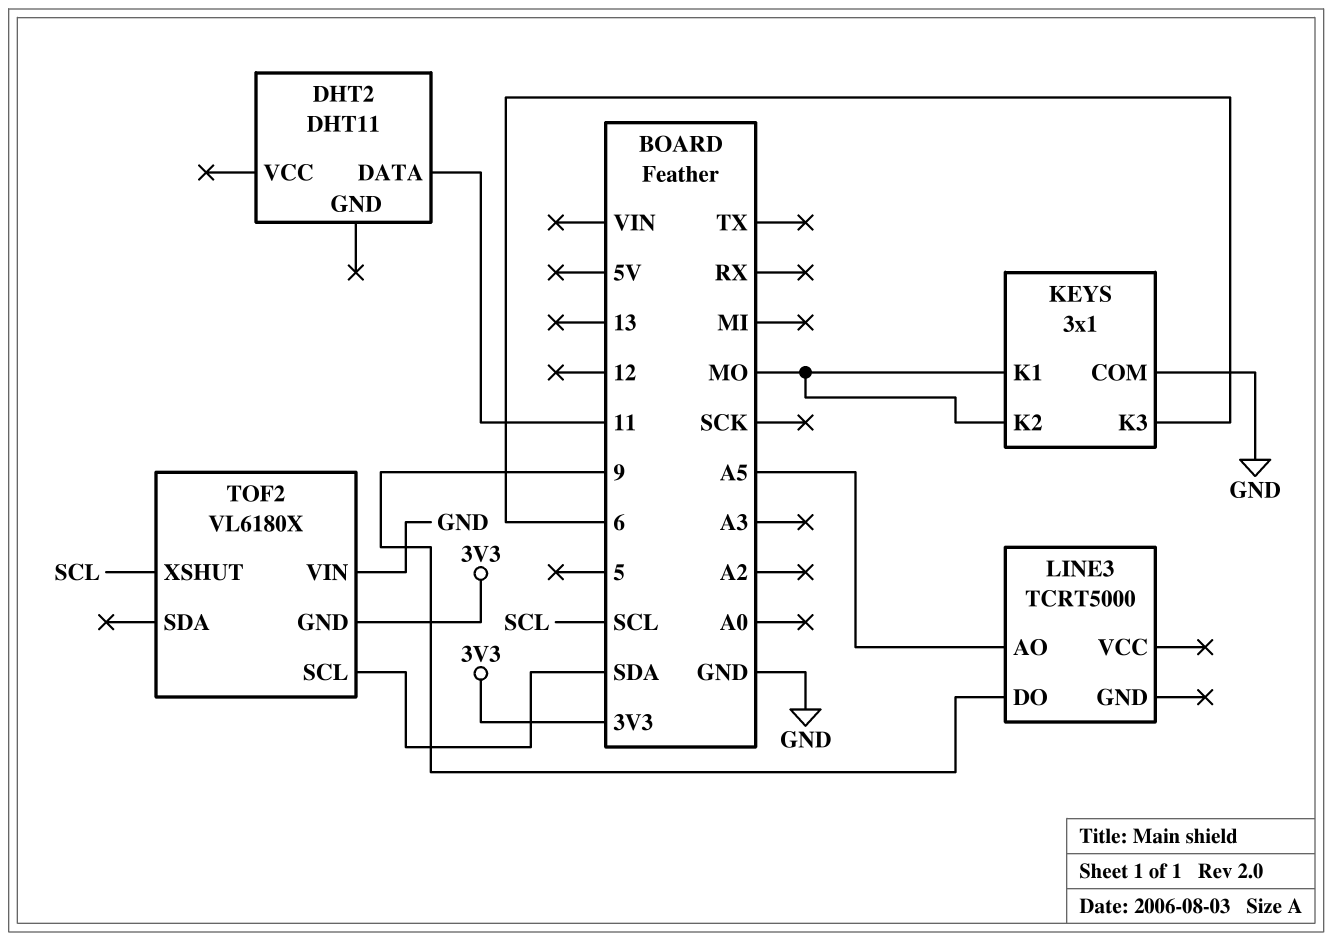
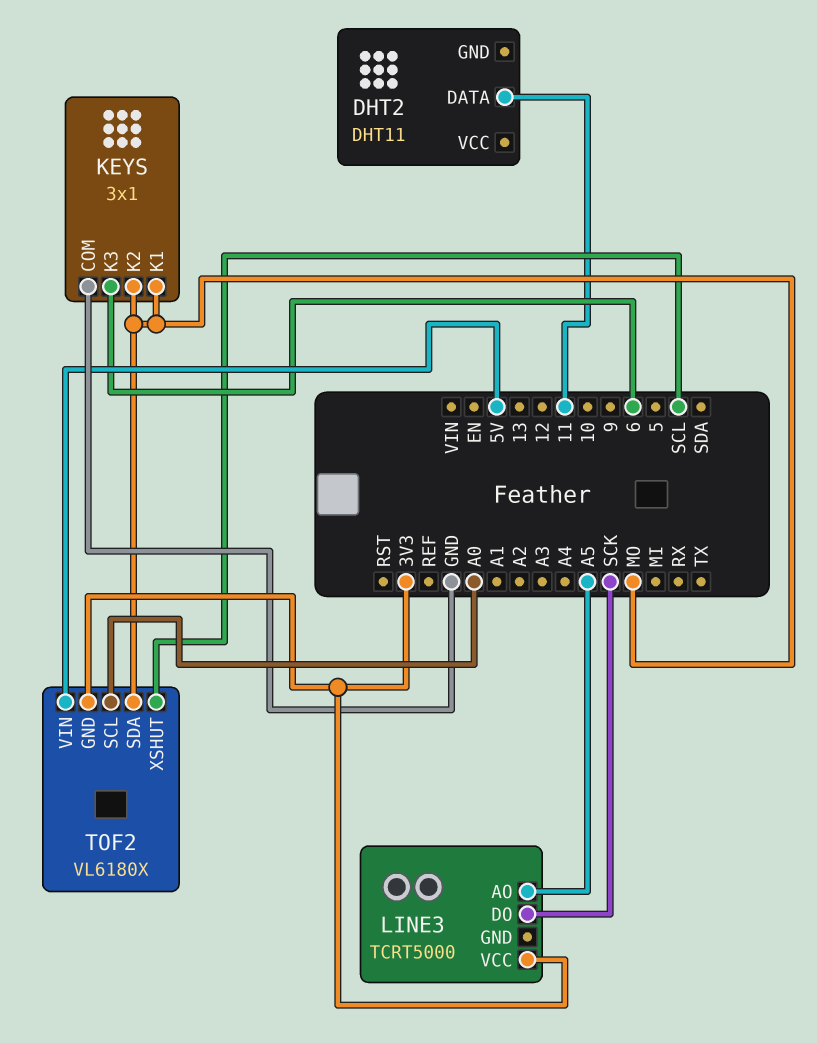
LINE3 pin DO: 9 -> SCK
LINE3 pin VCC: none -> 3V3
TOF2 pin SCL: SDA -> A0
TOF2 pin SDA: none -> MO
TOF2 pin VIN: GND -> 5V

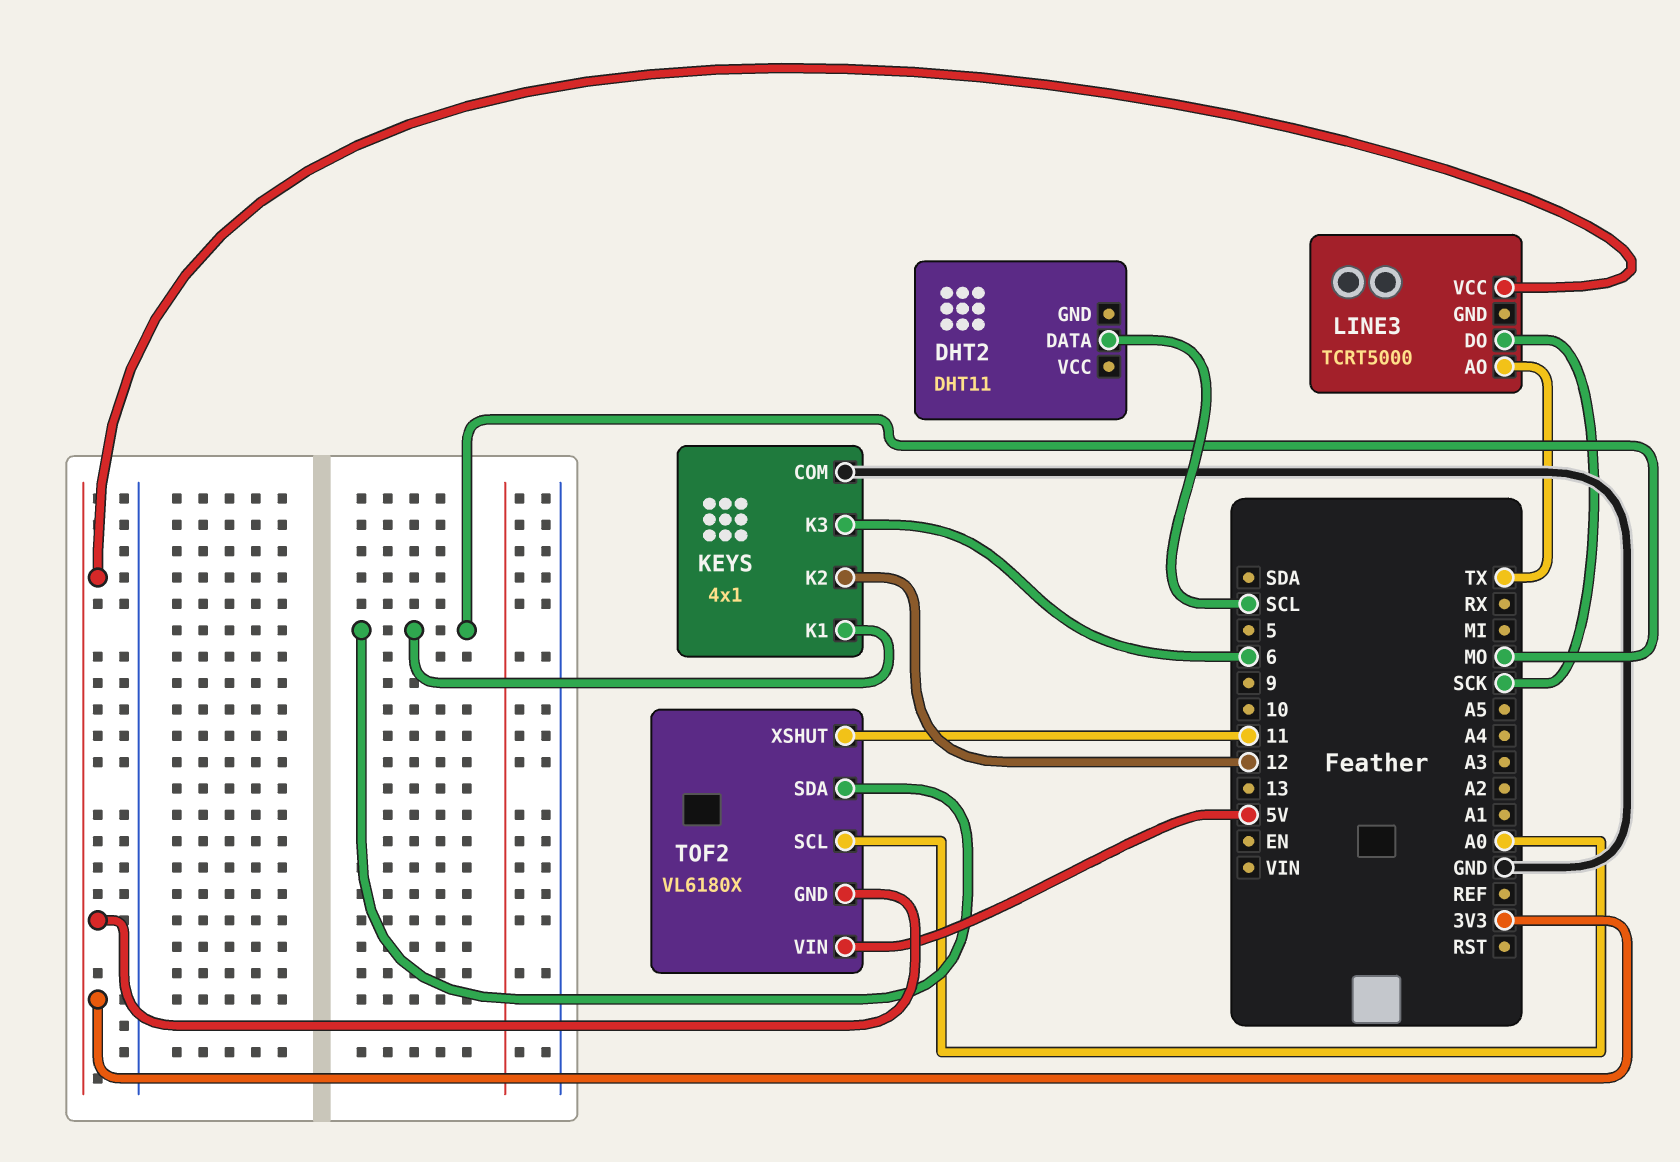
DHT2 pin DATA: 11 -> SCL
KEYS: 3x1 -> 4x1
KEYS pin K2: MO -> 12
LINE3 pin AO: A5 -> TX
TOF2 pin XSHUT: SCL -> 11

